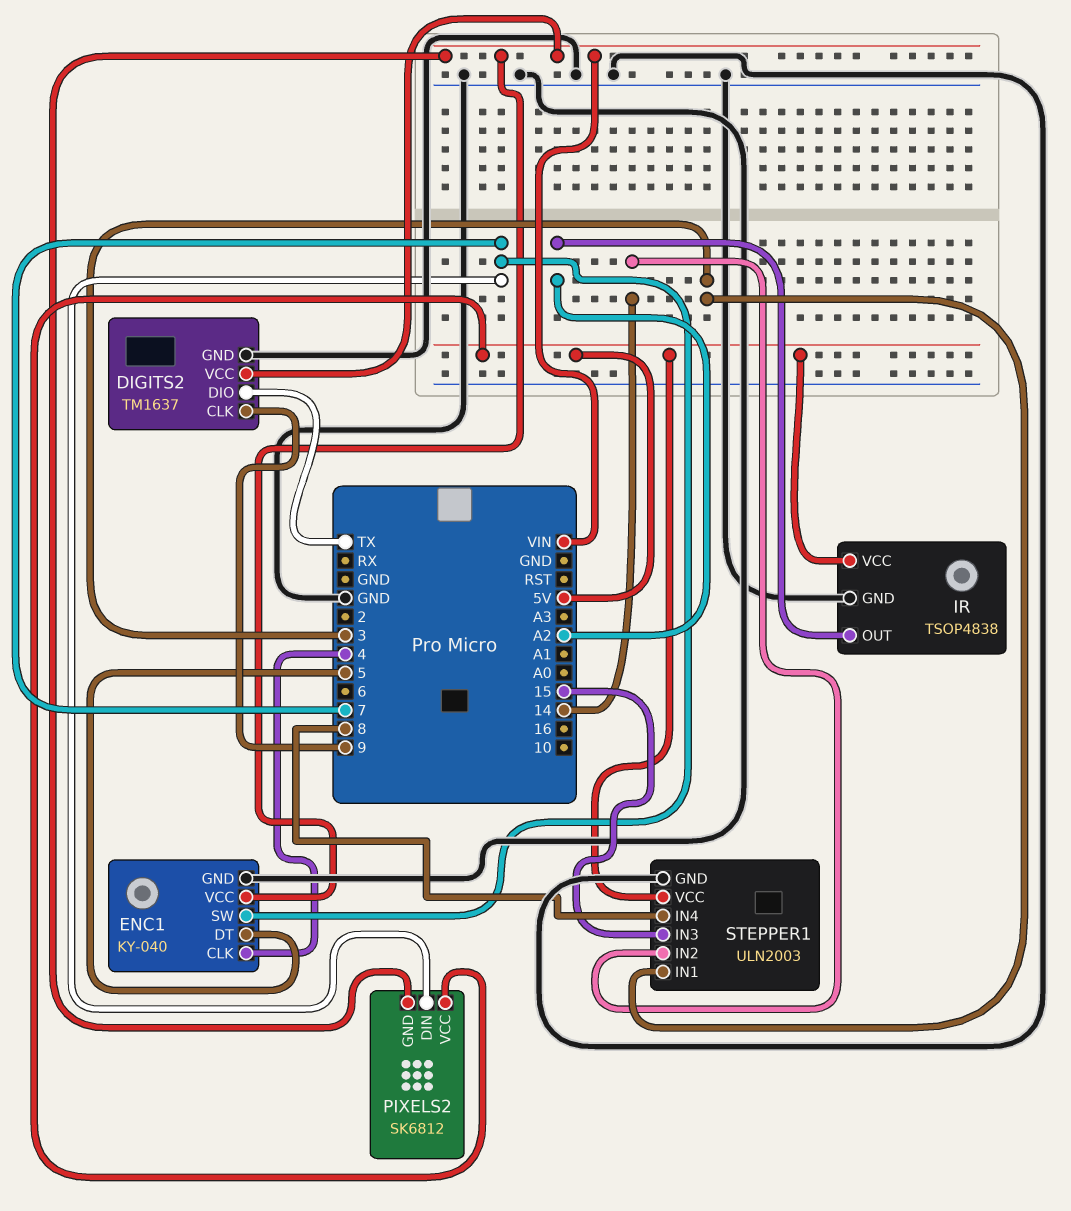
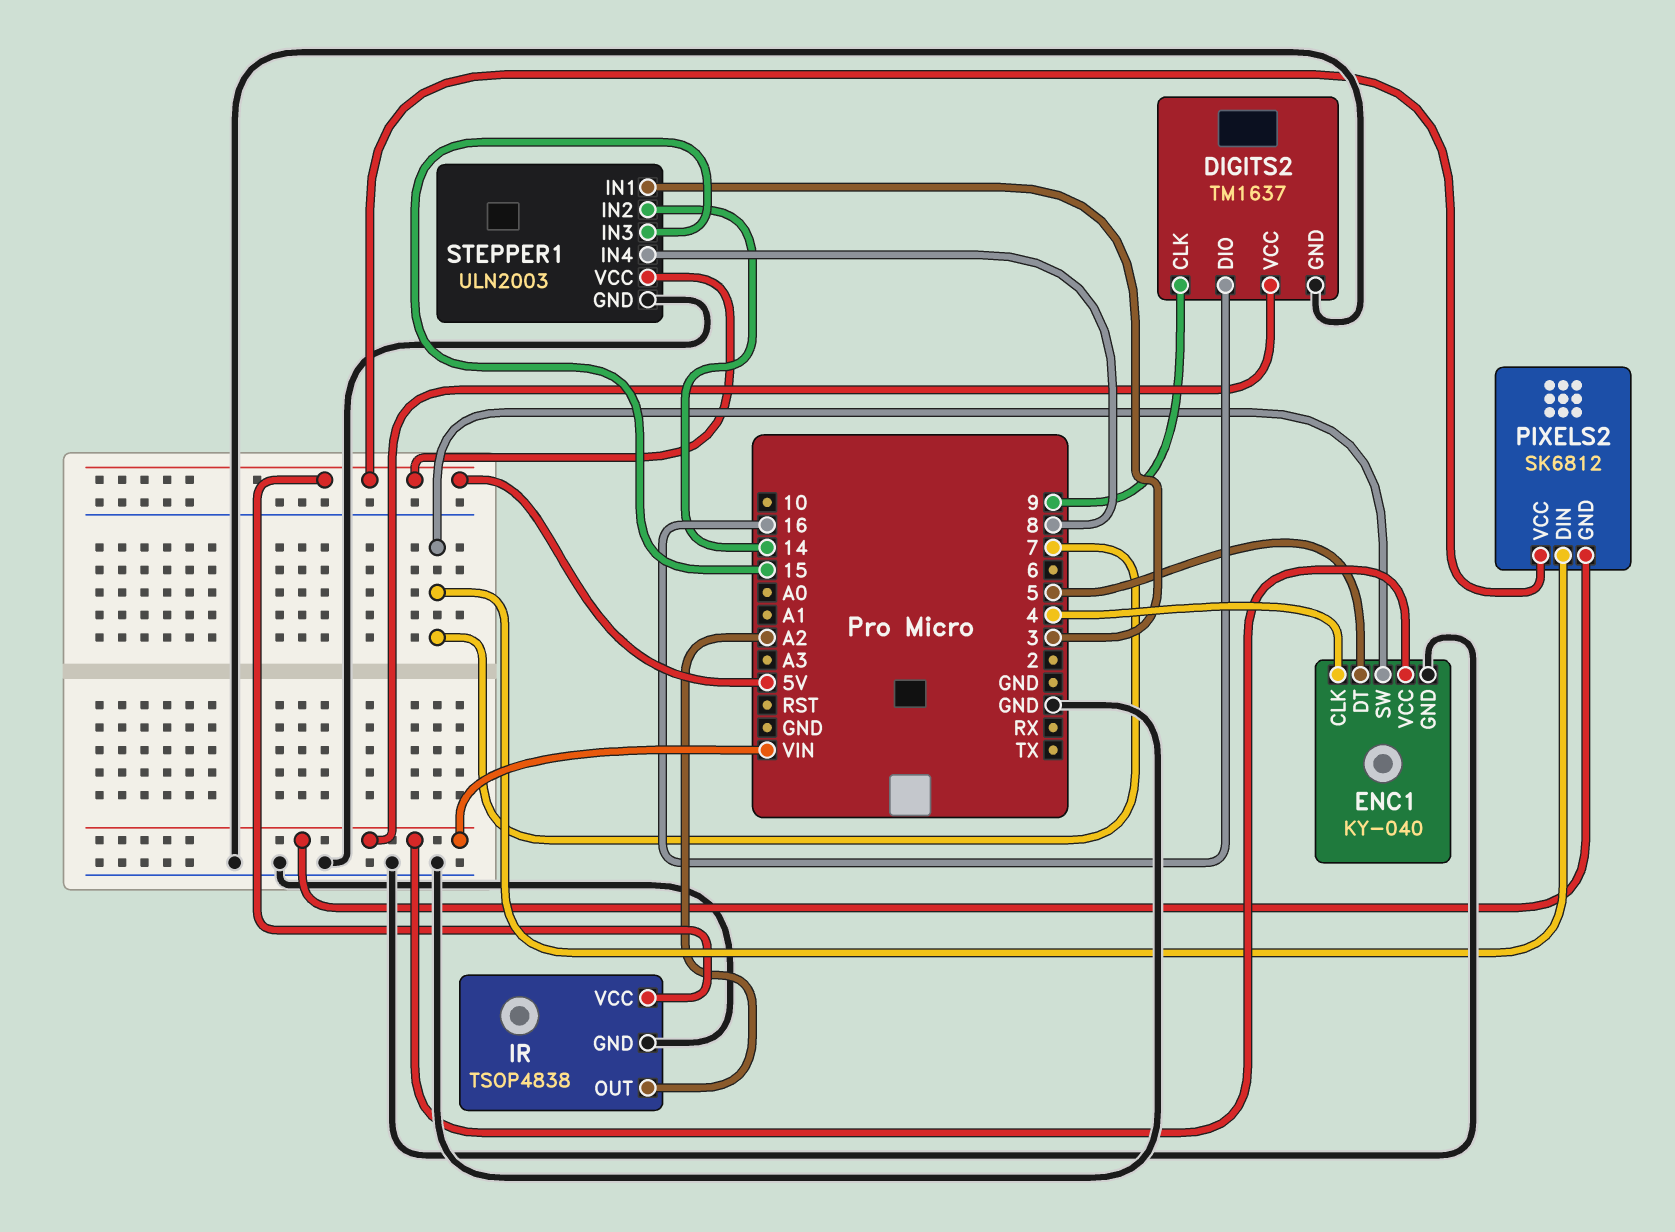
DIGITS2 pin DIO: TX -> 16

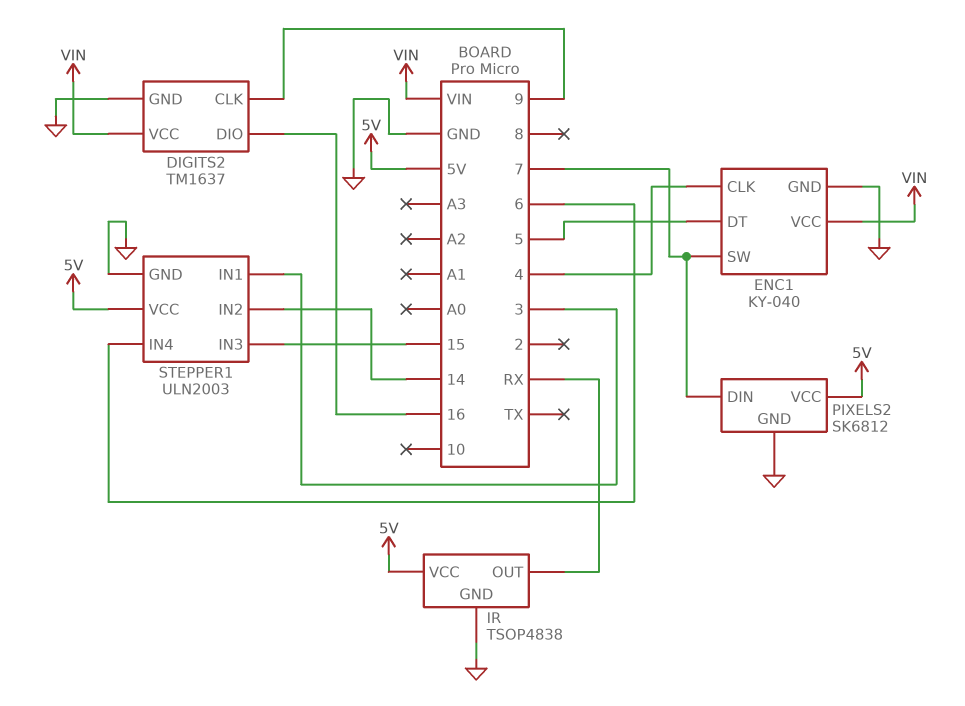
IR pin OUT: A2 -> RX
PIXELS2 pin GND: VIN -> GND
STEPPER1 pin IN4: 8 -> 6

